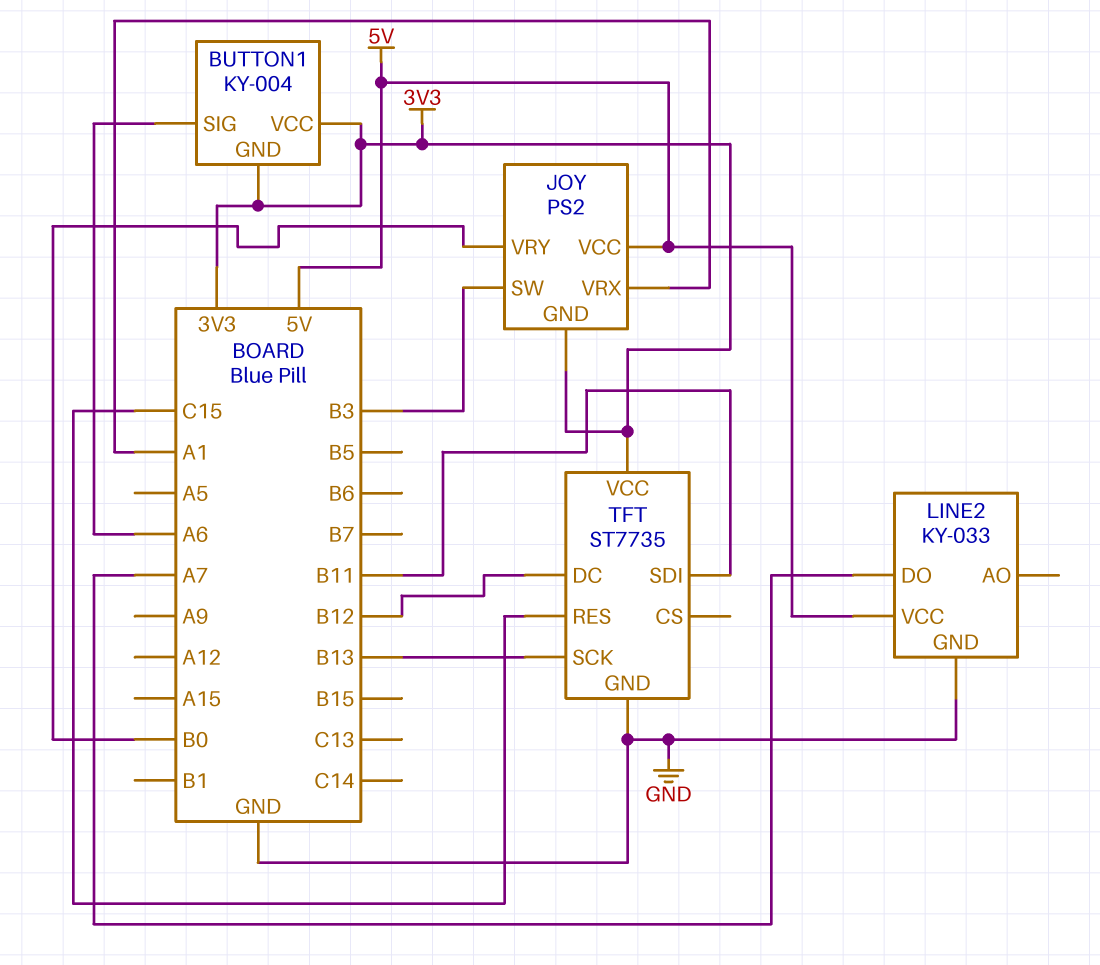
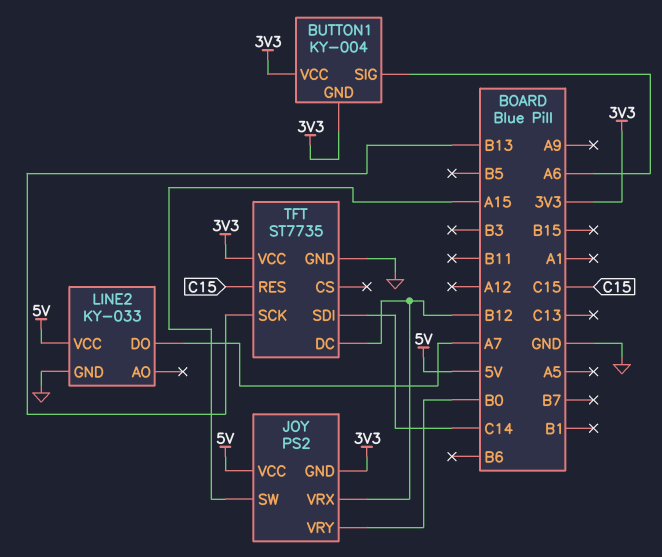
JOY pin SW: B3 -> A15
JOY pin VRX: A1 -> B12
TFT pin SDI: B11 -> C14

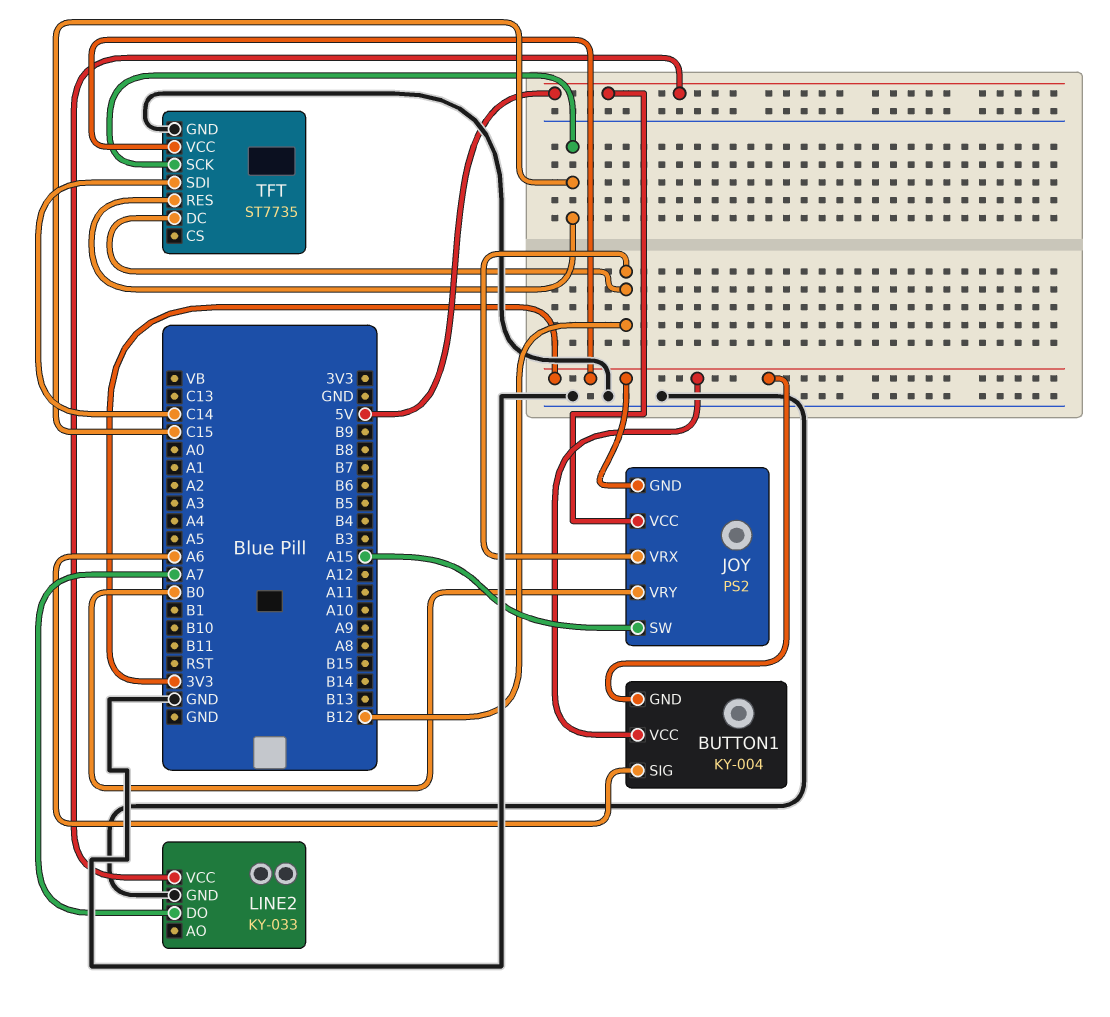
TFT pin SCK: B13 -> C15

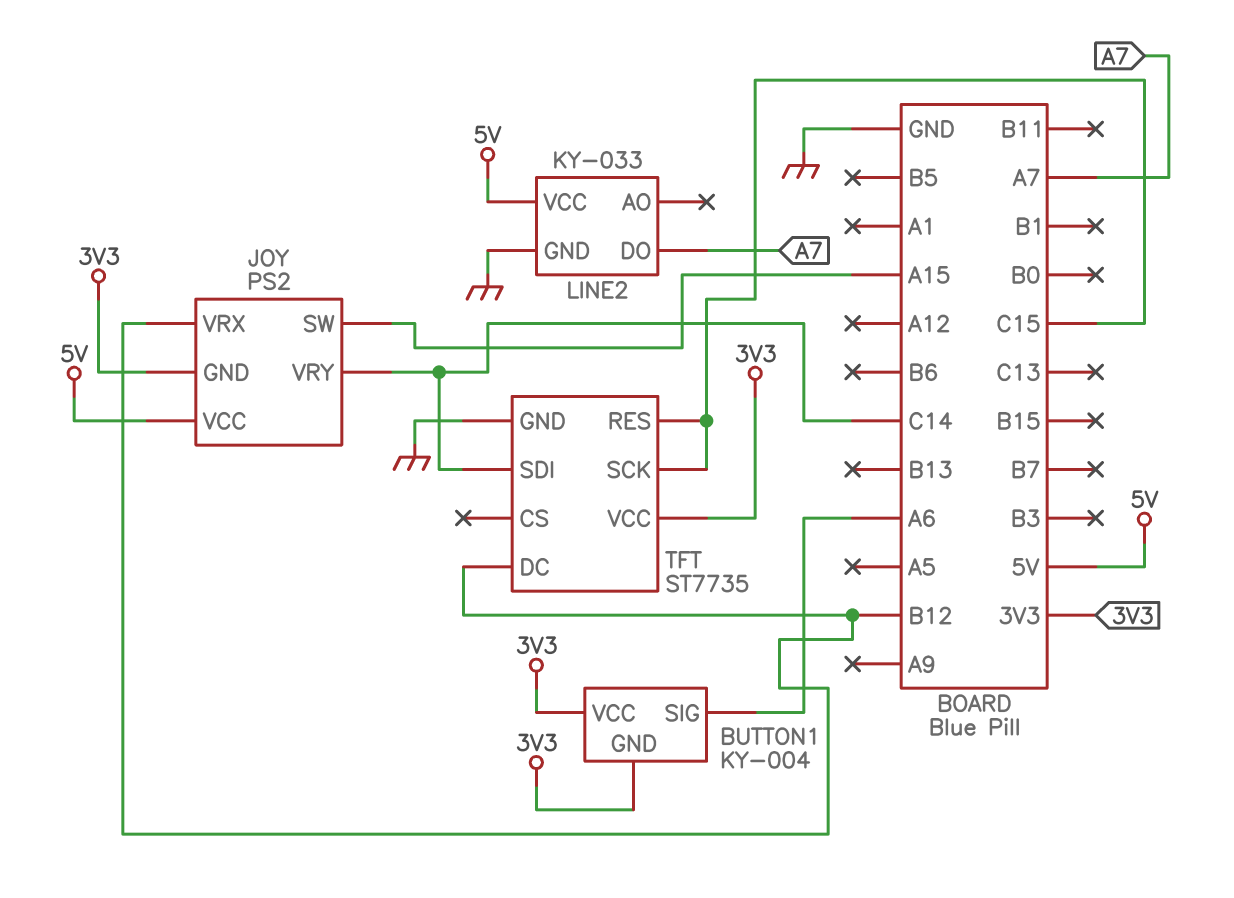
JOY pin VRY: B0 -> C14

